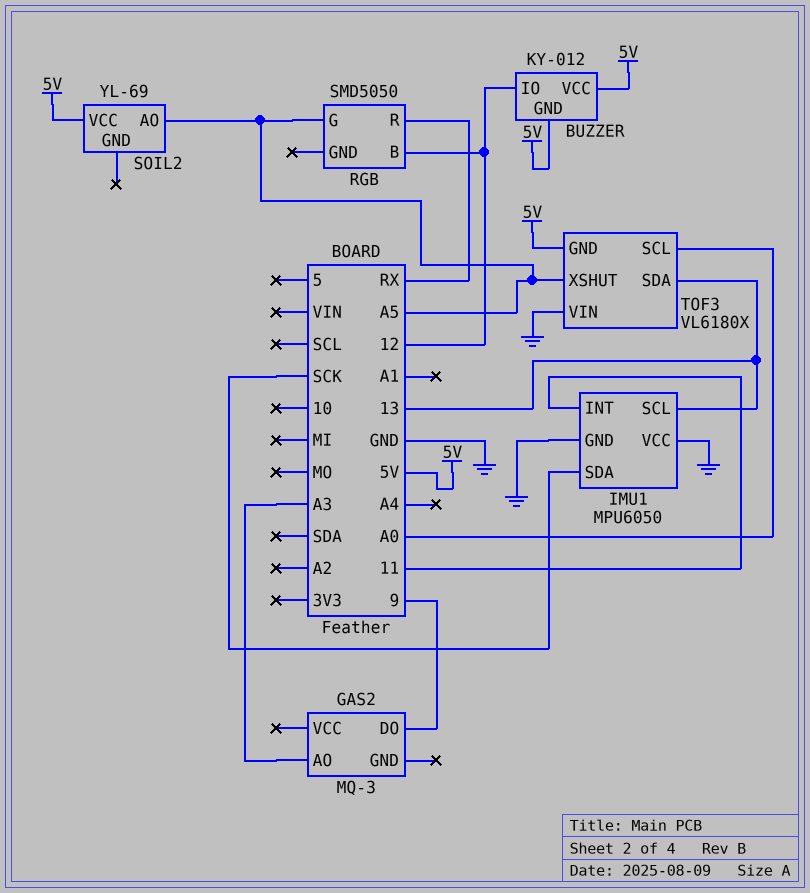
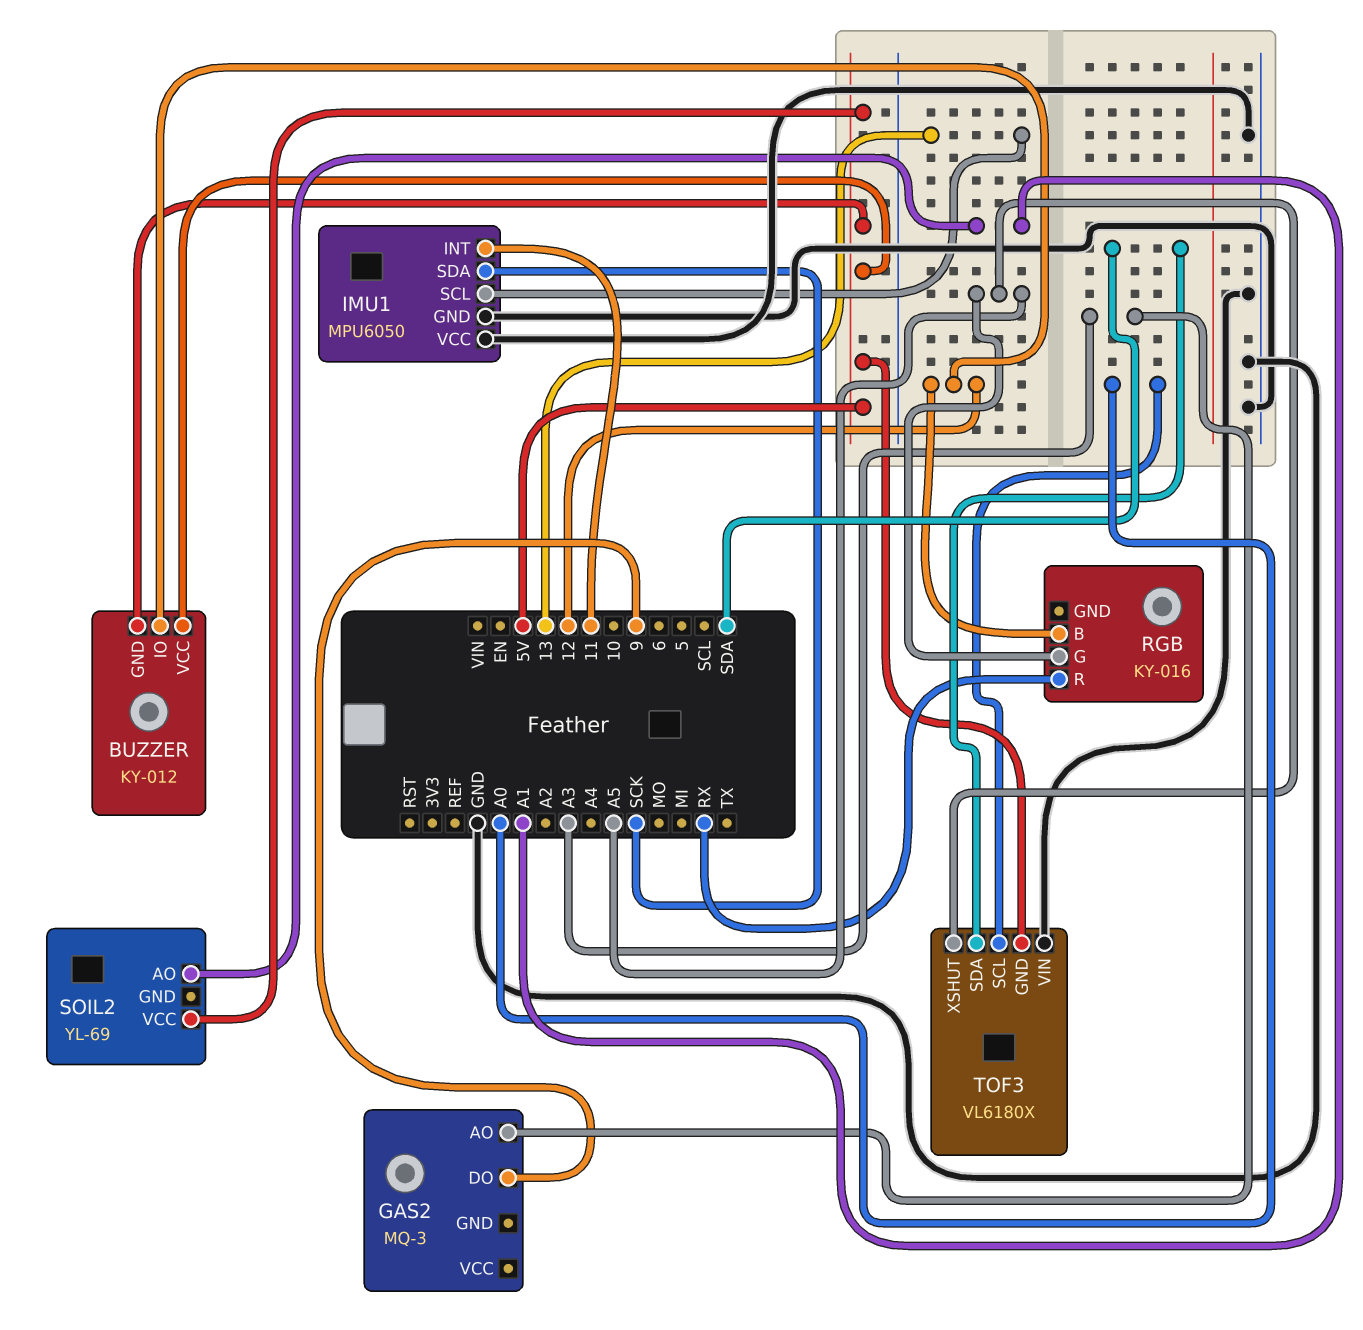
RGB: SMD5050 -> KY-016
SOIL2 pin AO: A5 -> A1
TOF3 pin SDA: 13 -> SDA

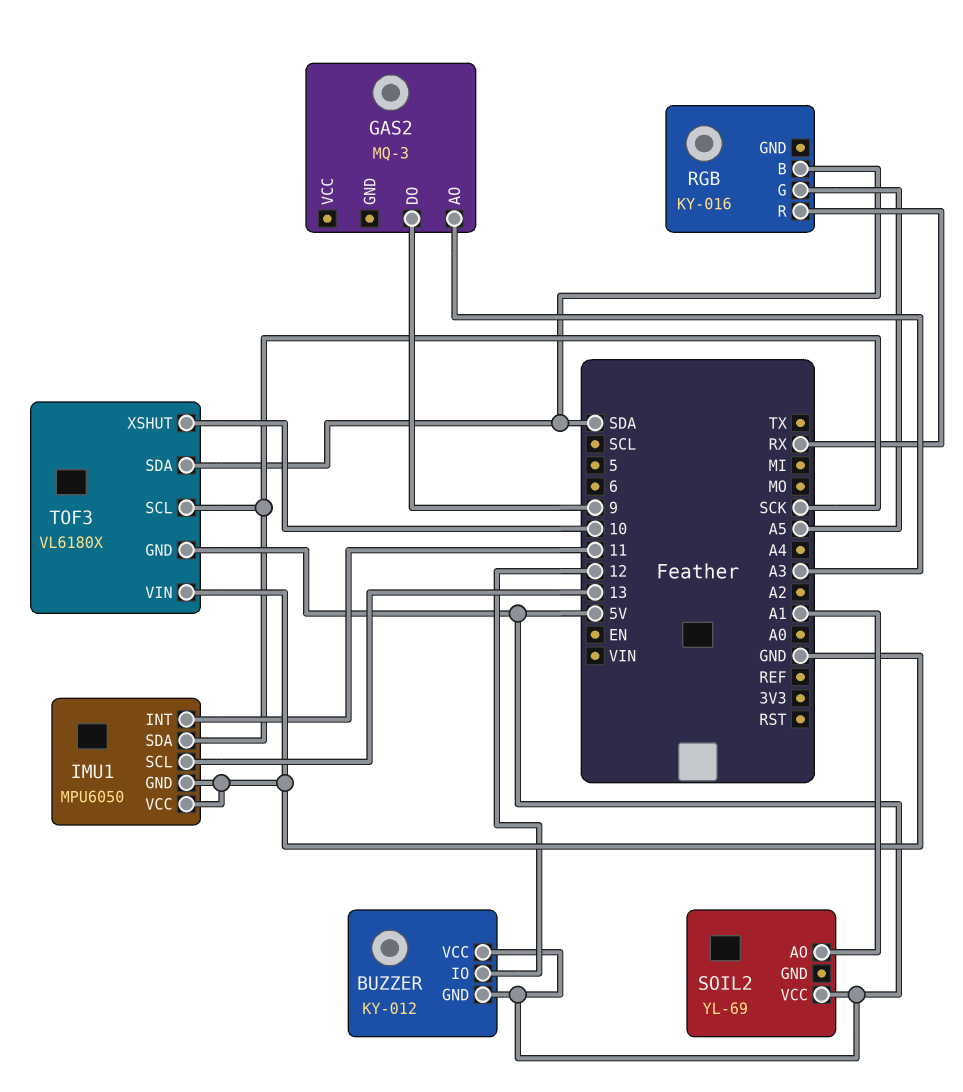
RGB pin B: 12 -> SDA
TOF3 pin SCL: A0 -> SCK
TOF3 pin XSHUT: A5 -> 10

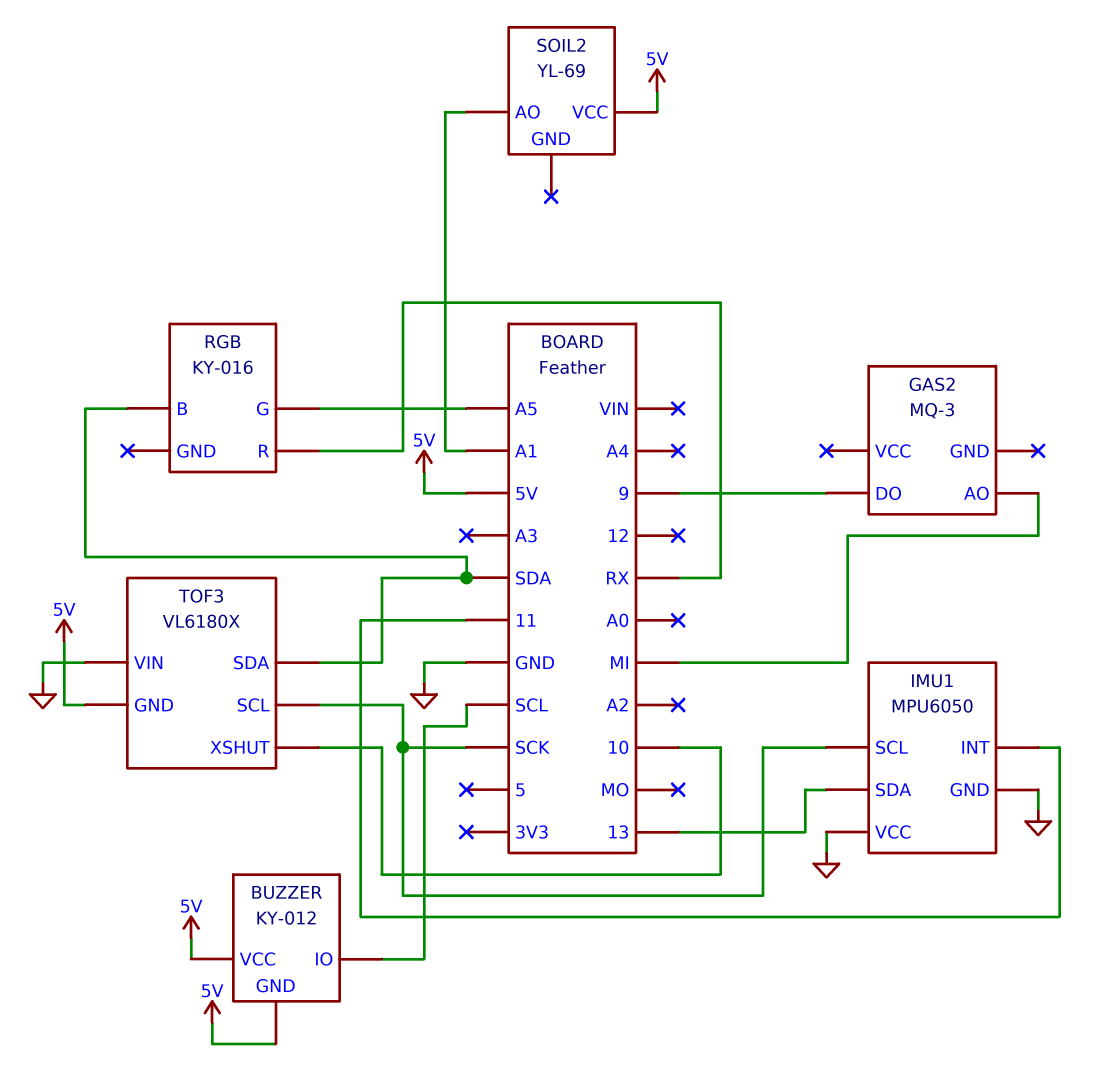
BUZZER pin IO: 12 -> SCL
GAS2 pin AO: A3 -> MI
IMU1 pin SCL: 13 -> SCK
IMU1 pin SDA: SCK -> 13

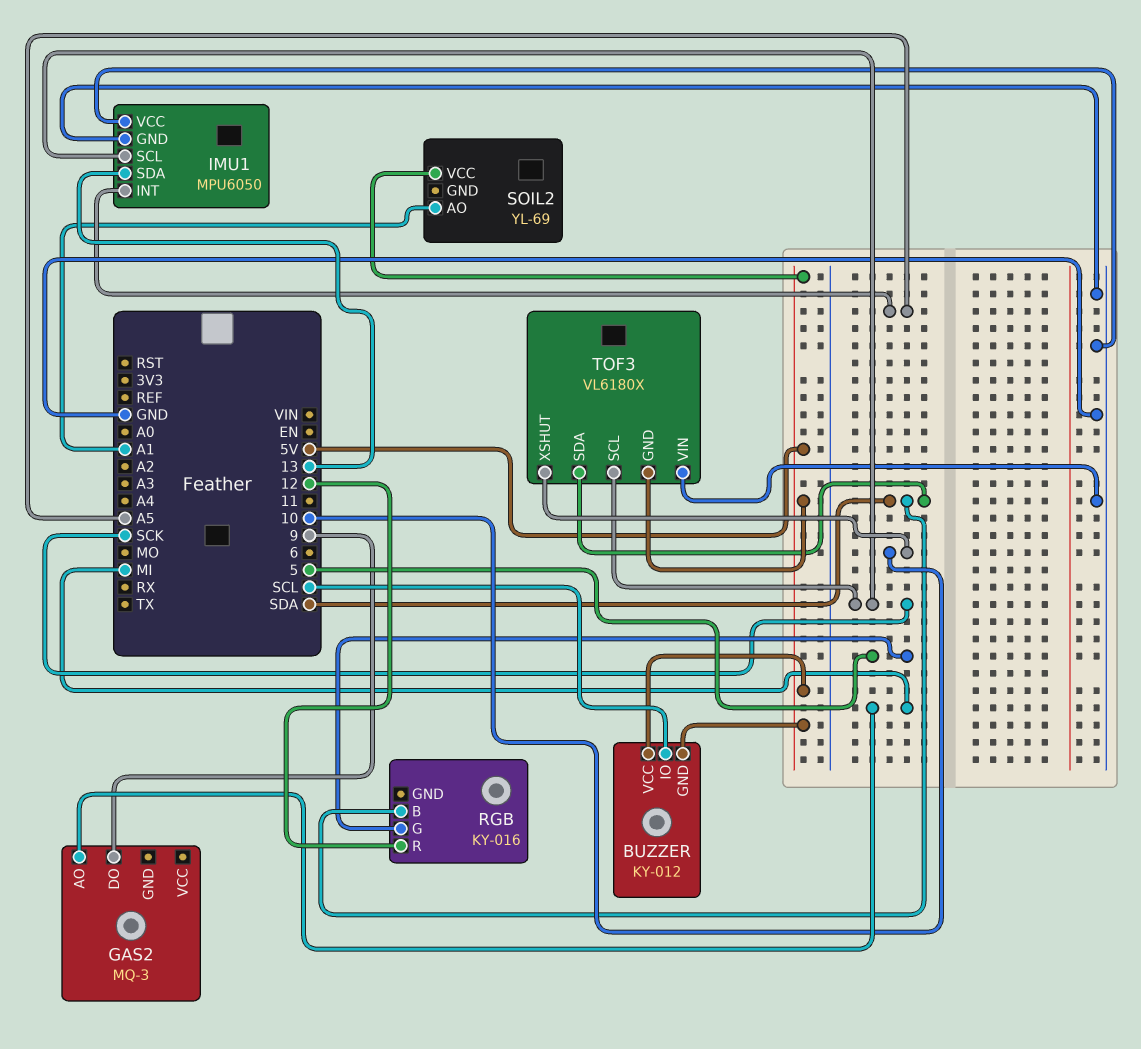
IMU1 pin INT: 11 -> A5
RGB pin G: A5 -> 5
RGB pin R: RX -> 12

